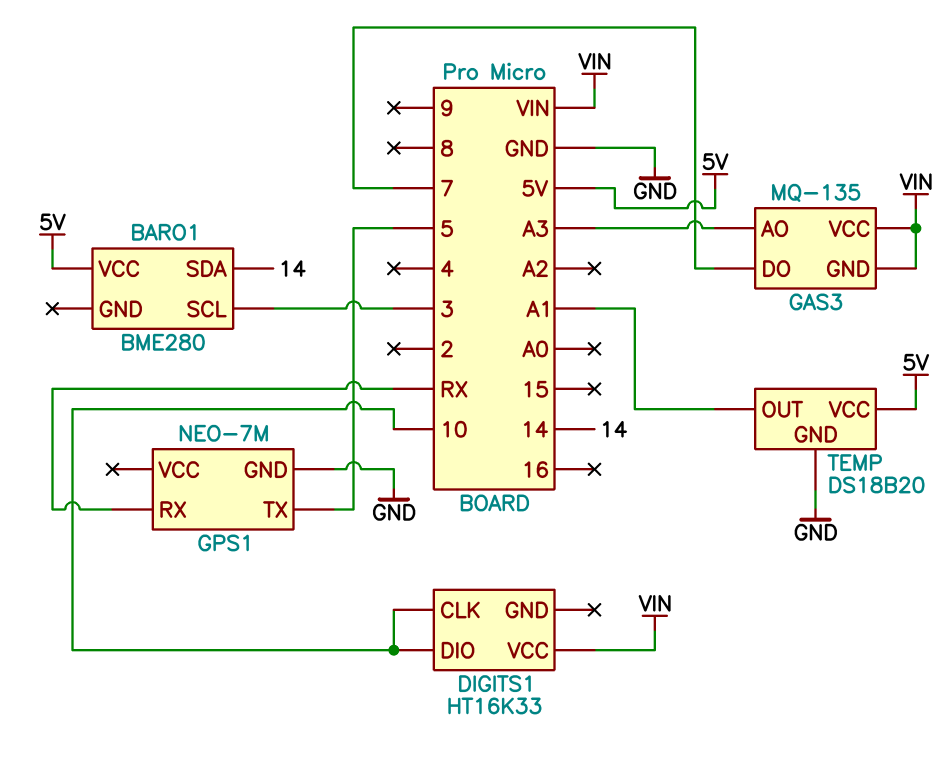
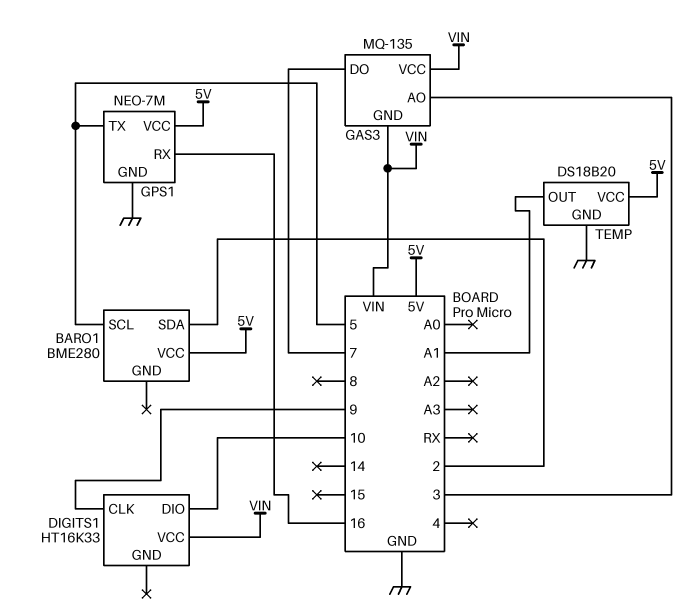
BARO1 pin SCL: 3 -> 5
BARO1 pin SDA: 14 -> 2
DIGITS1 pin CLK: 10 -> 9
GAS3 pin AO: A3 -> 3
GPS1 pin RX: RX -> 16
GPS1 pin VCC: none -> 5V

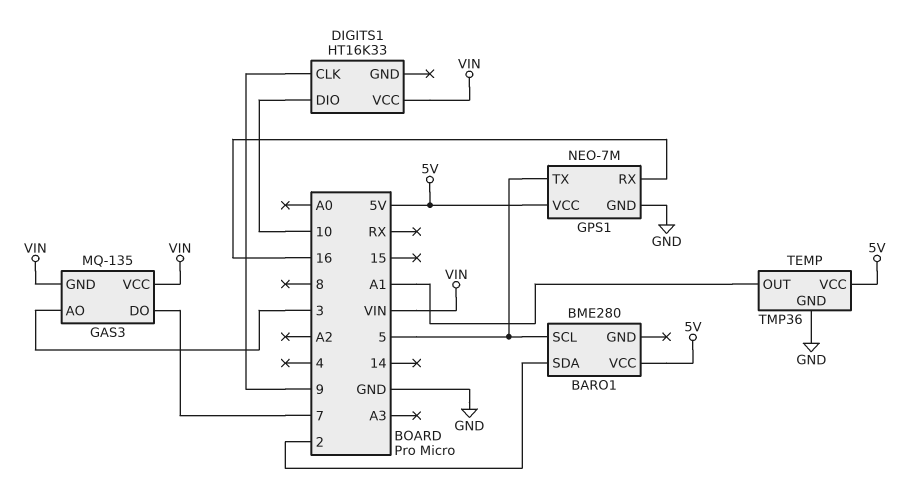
TEMP: DS18B20 -> TMP36

